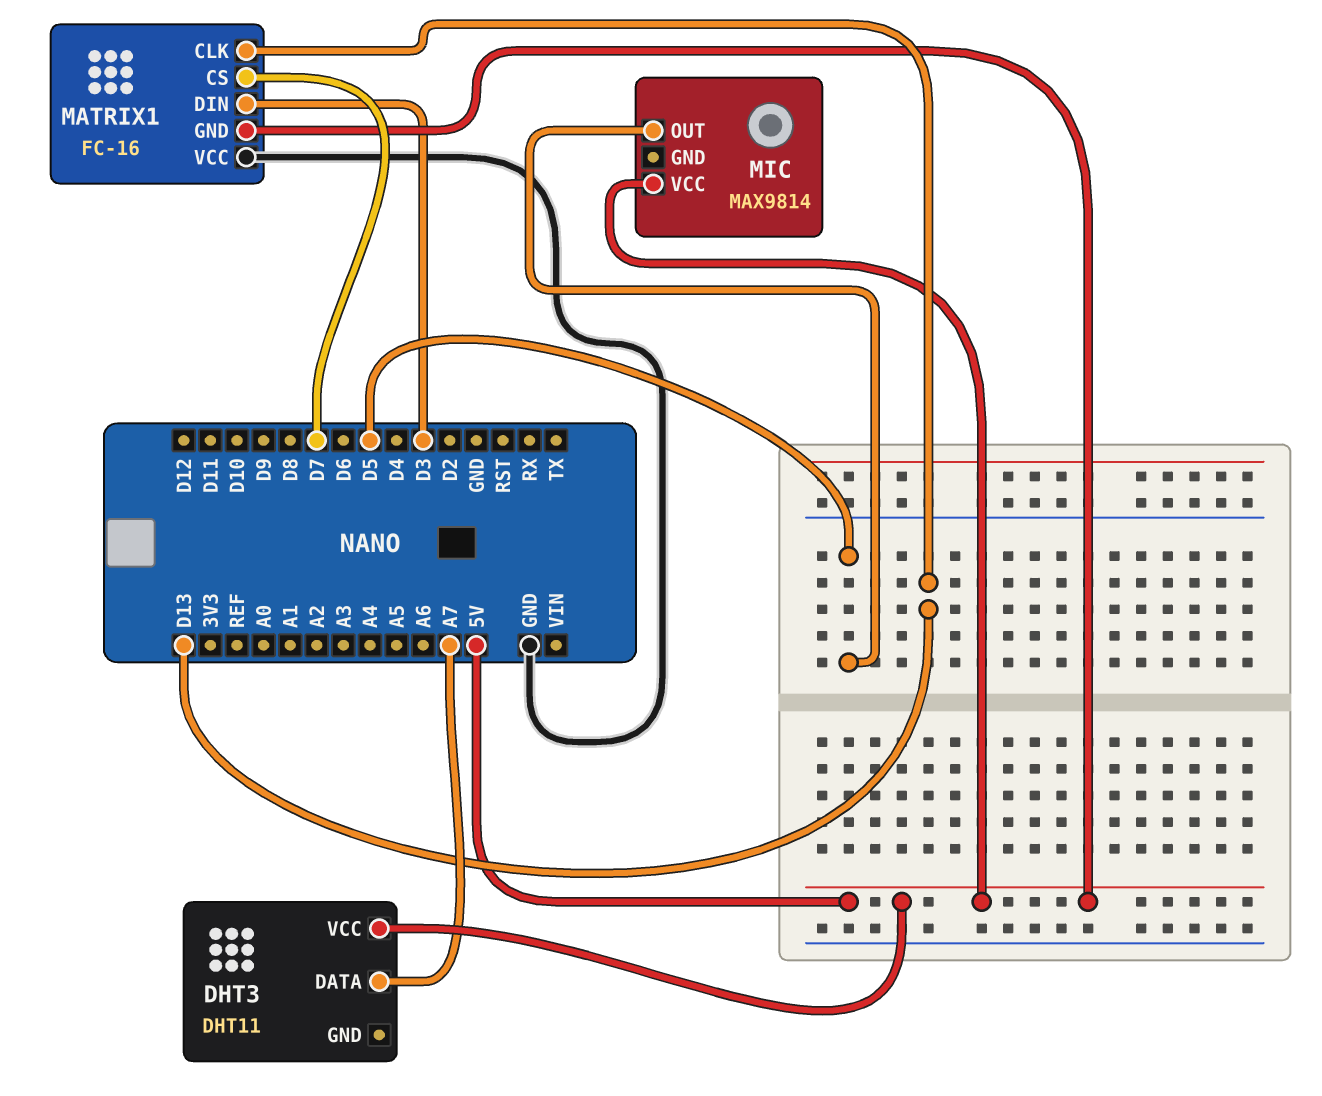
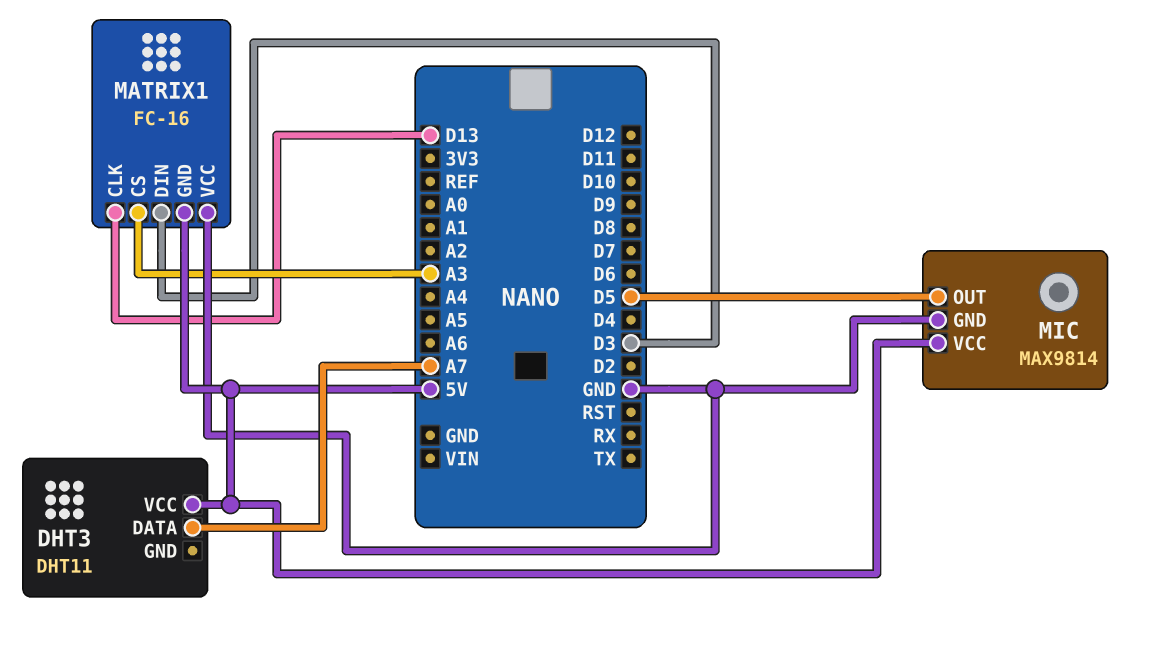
MATRIX1 pin CS: D7 -> A3
MIC pin GND: none -> GND

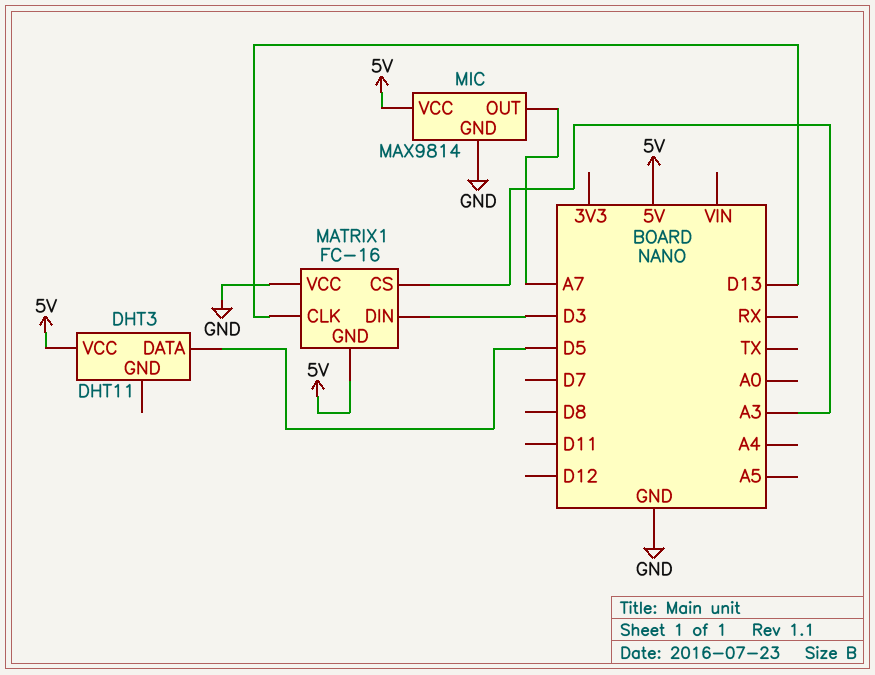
DHT3 pin DATA: A7 -> D5
MIC pin OUT: D5 -> A7

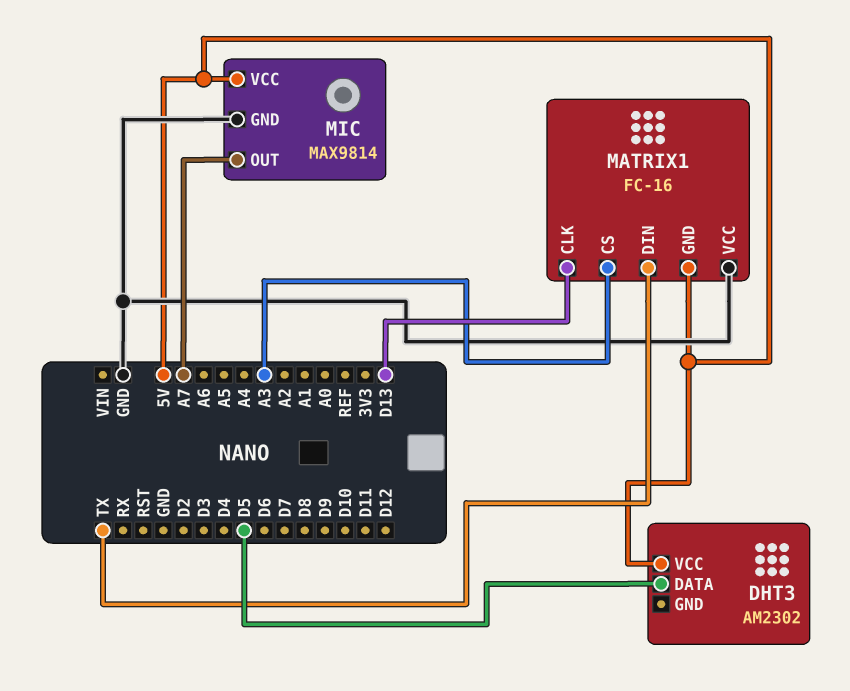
DHT3: DHT11 -> AM2302
MATRIX1 pin DIN: D3 -> TX

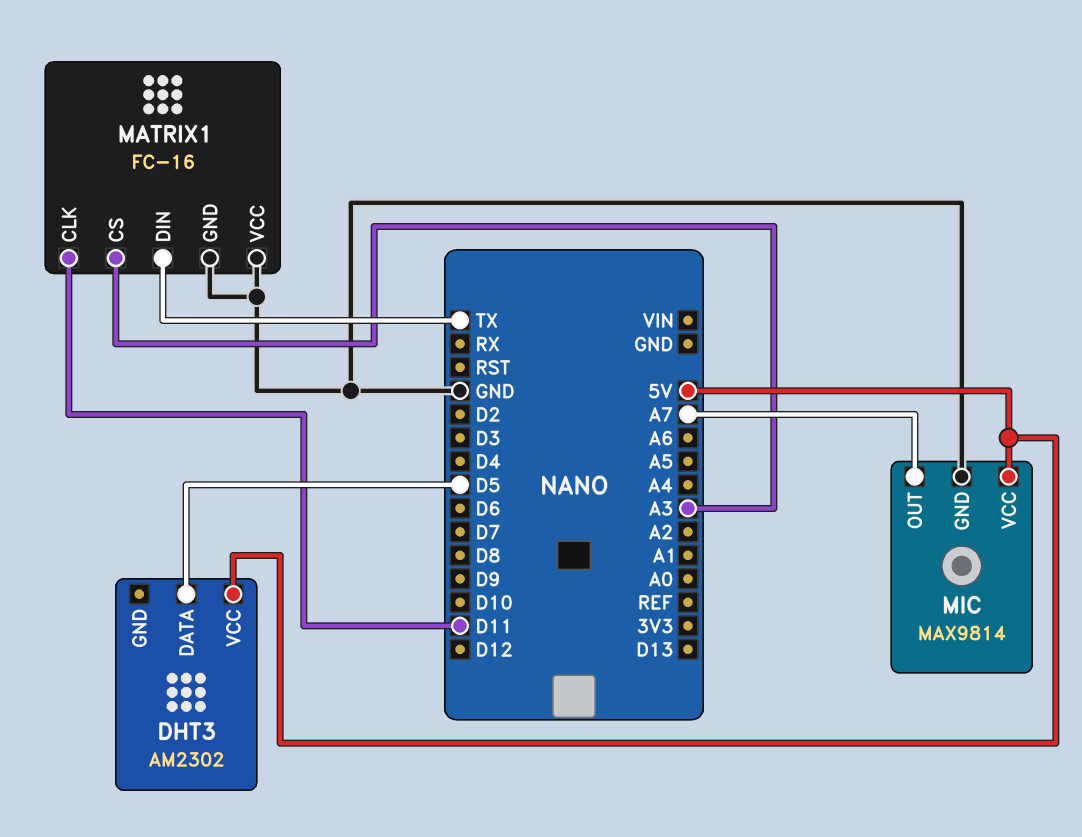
MATRIX1 pin CLK: D13 -> D11
MATRIX1 pin GND: 5V -> GND

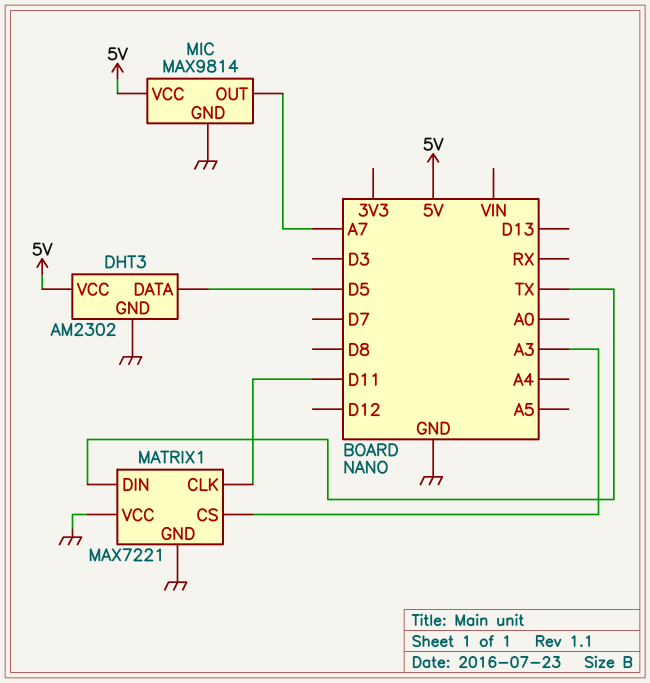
DHT3 pin GND: none -> GND
MATRIX1: FC-16 -> MAX7221

